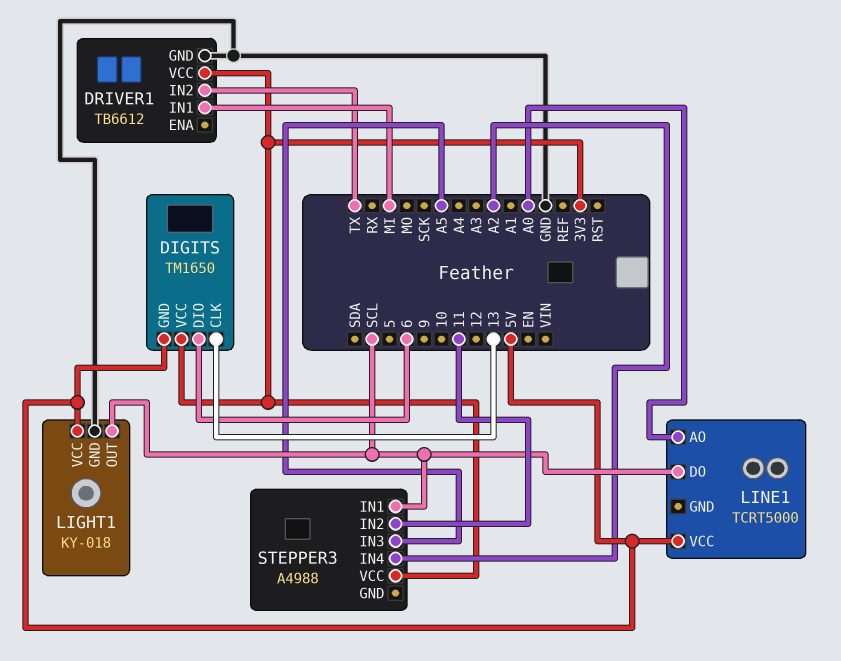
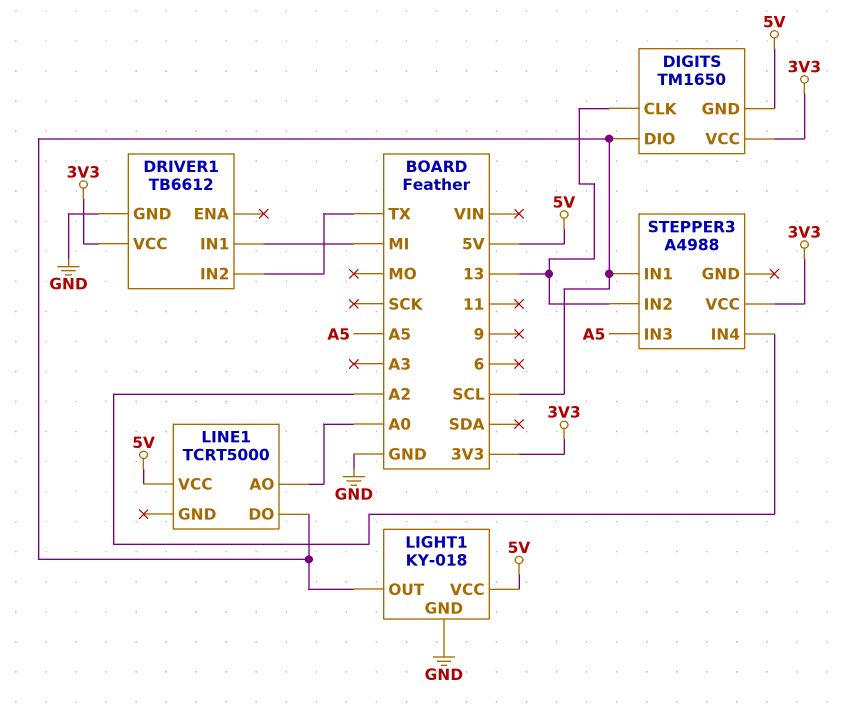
DIGITS pin DIO: 6 -> SCL
STEPPER3 pin IN2: 11 -> 13

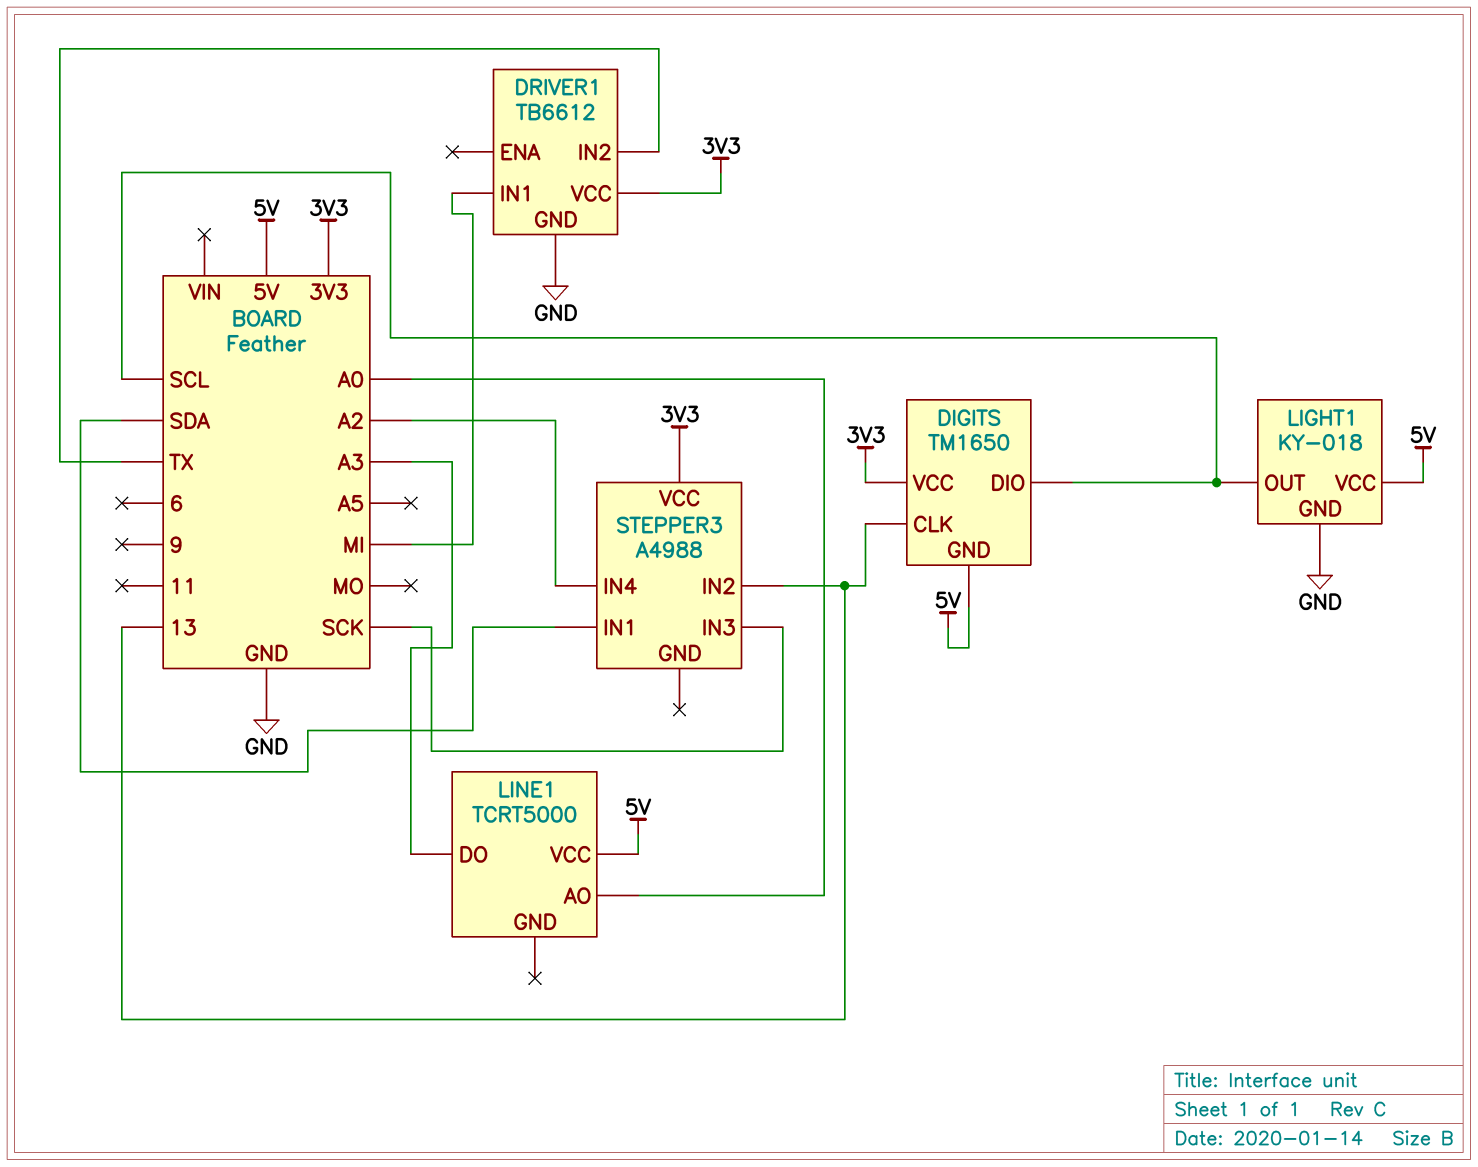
LINE1 pin DO: SCL -> A3
STEPPER3 pin IN1: SCL -> SDA
STEPPER3 pin IN3: A5 -> SCK

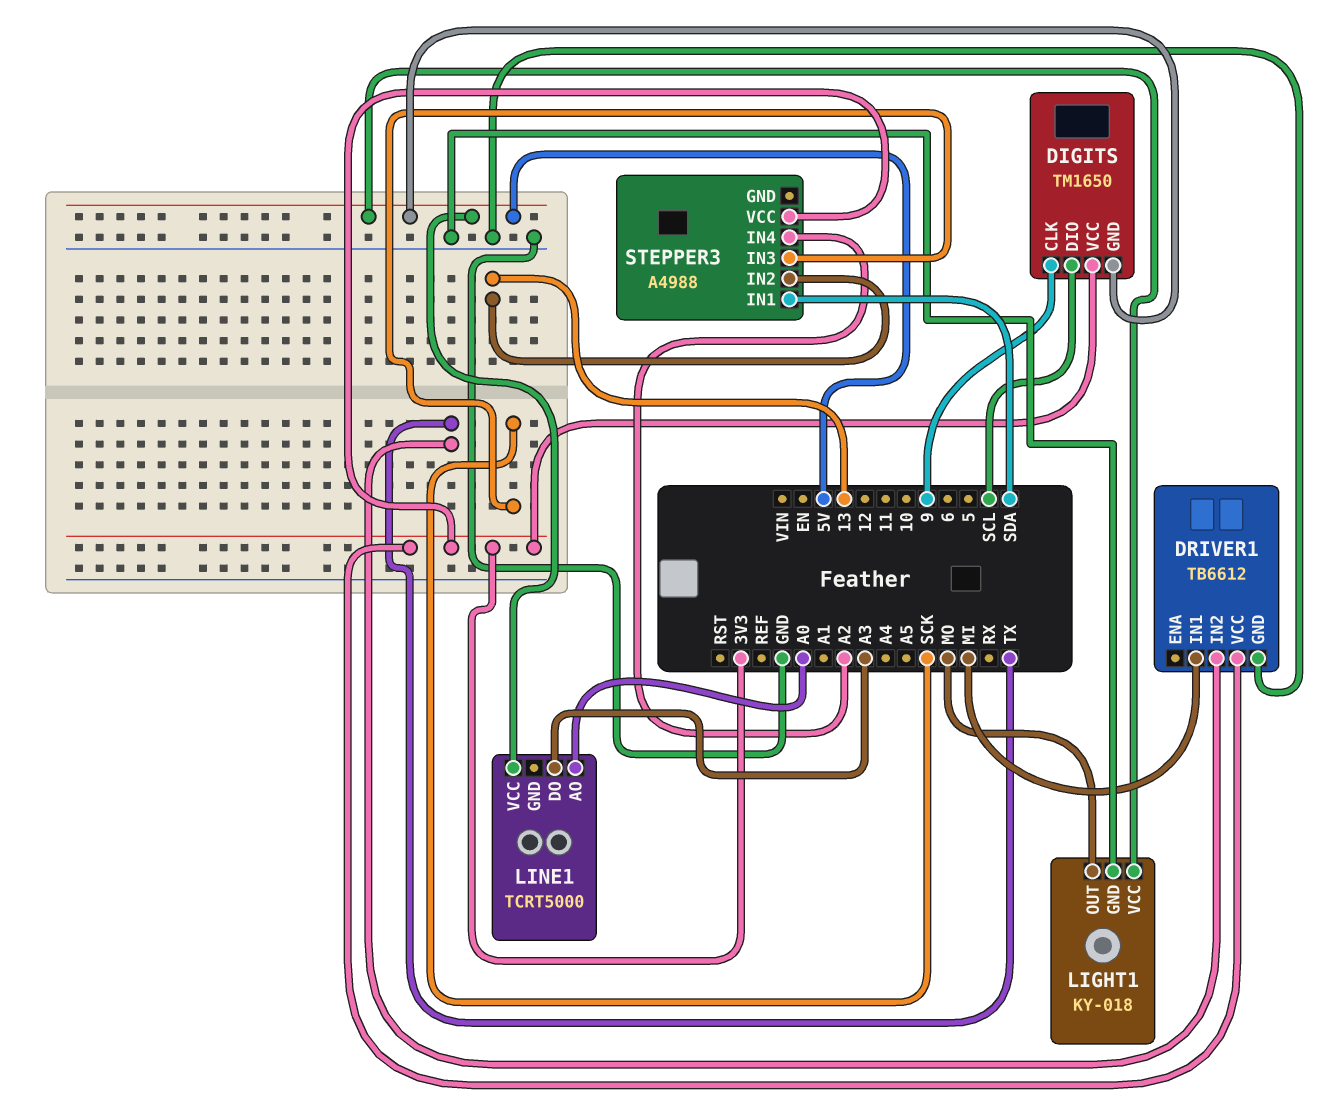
DIGITS pin CLK: 13 -> 9
LIGHT1 pin OUT: SCL -> MO

